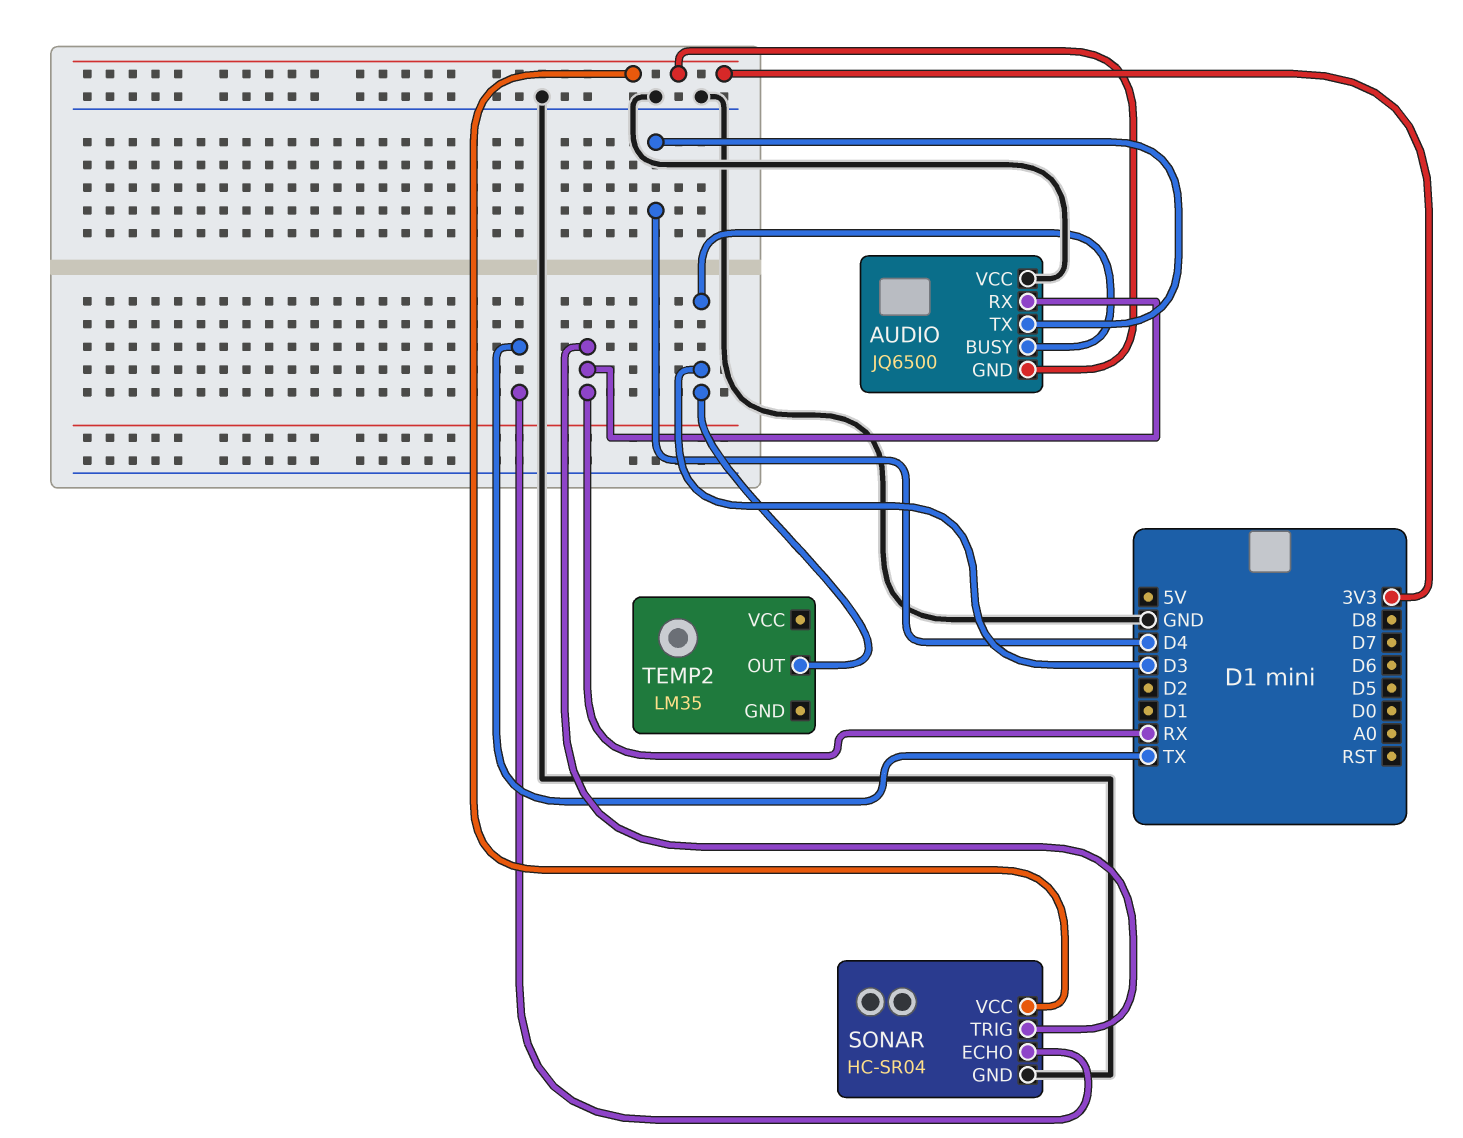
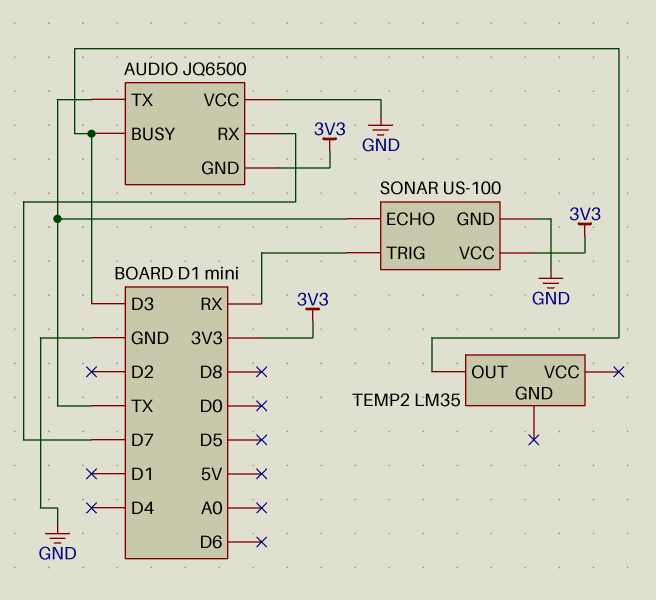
AUDIO pin RX: RX -> D7
AUDIO pin TX: D4 -> TX
SONAR: HC-SR04 -> US-100

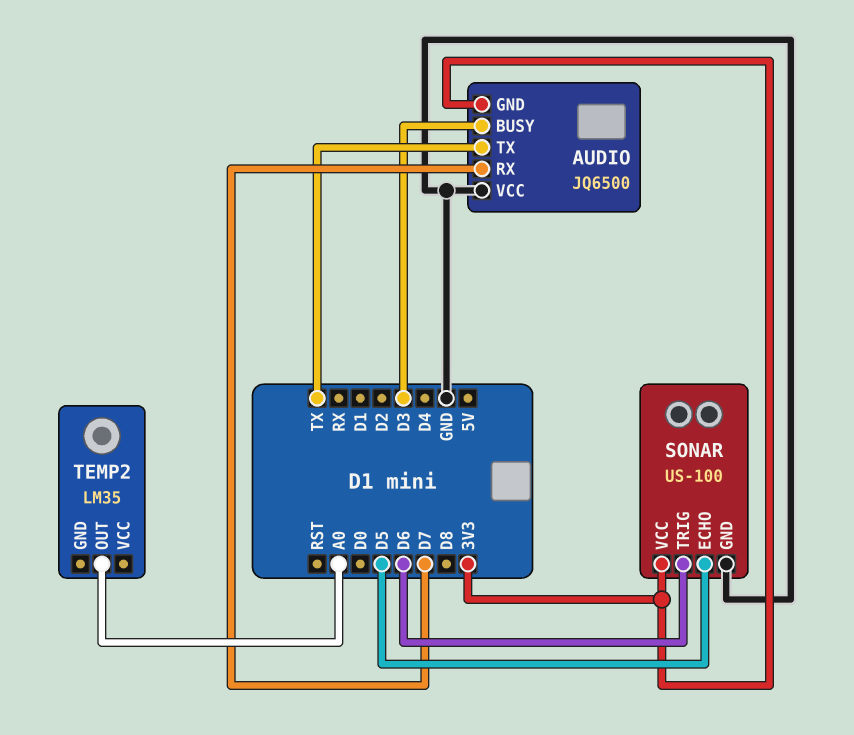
SONAR pin ECHO: TX -> D5
SONAR pin TRIG: RX -> D6
TEMP2 pin OUT: D3 -> A0

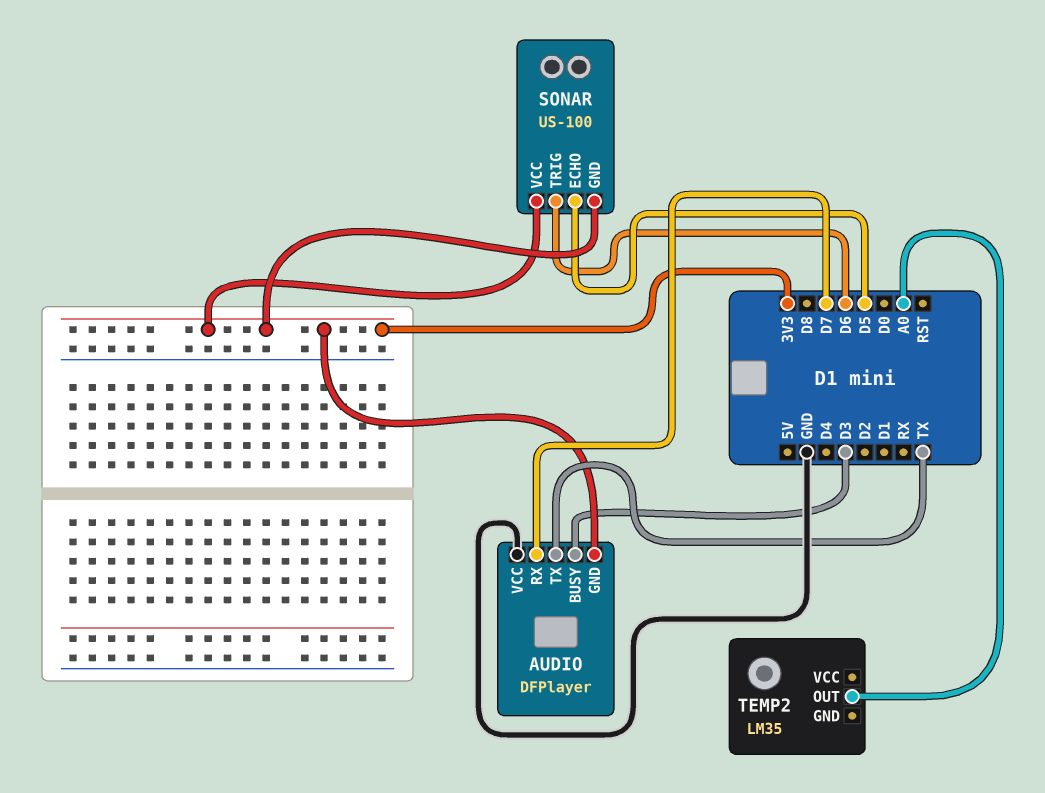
AUDIO: JQ6500 -> DFPlayer
SONAR pin GND: GND -> 3V3

